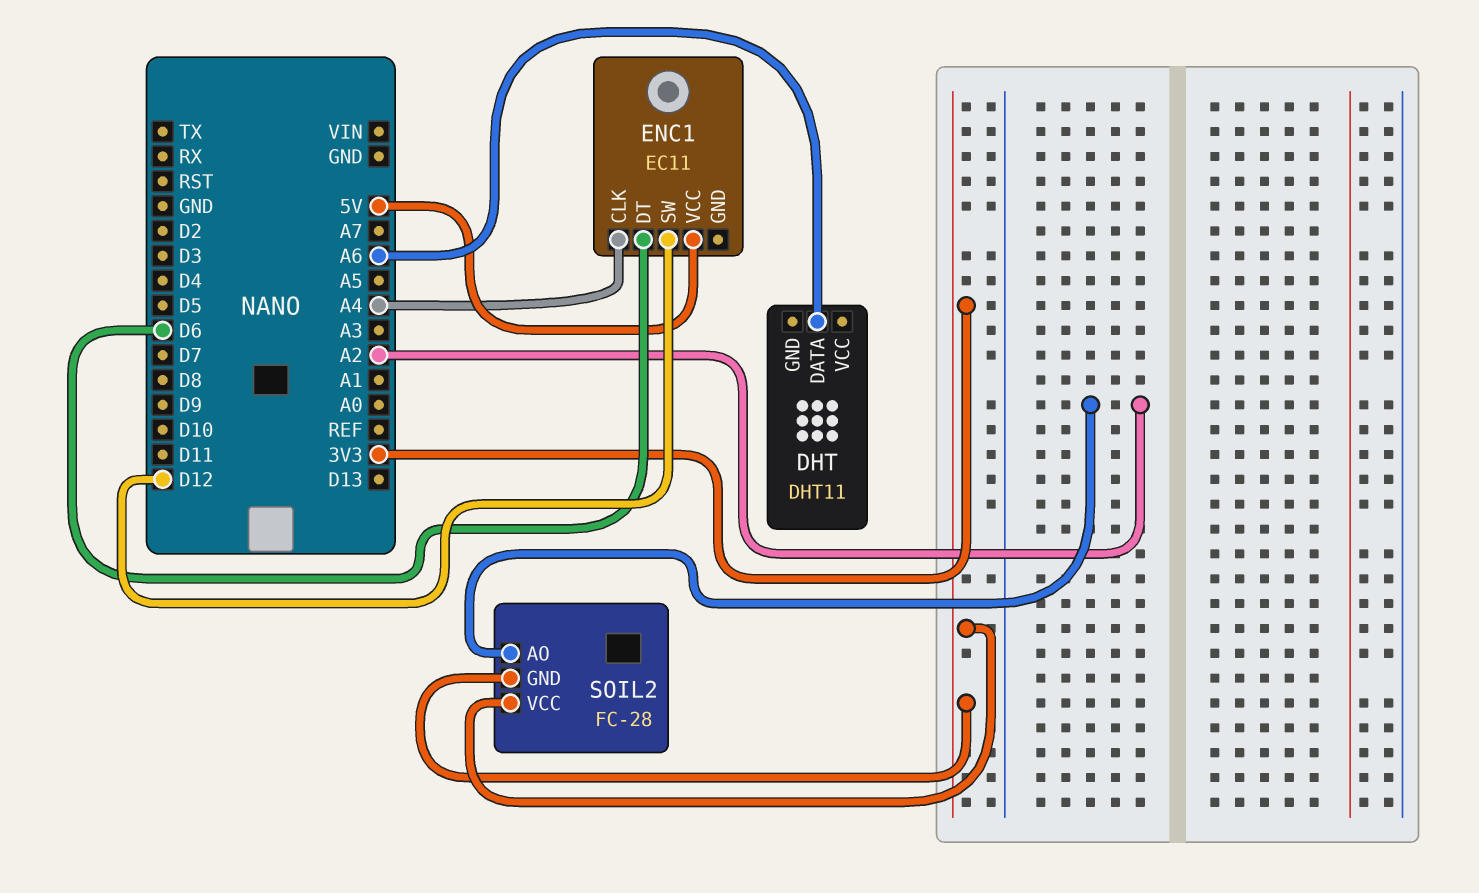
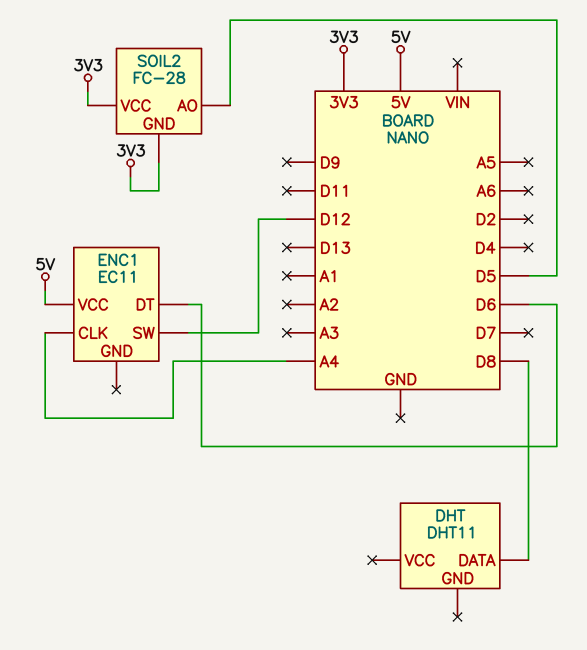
DHT pin DATA: A6 -> D8
SOIL2 pin AO: A2 -> D5

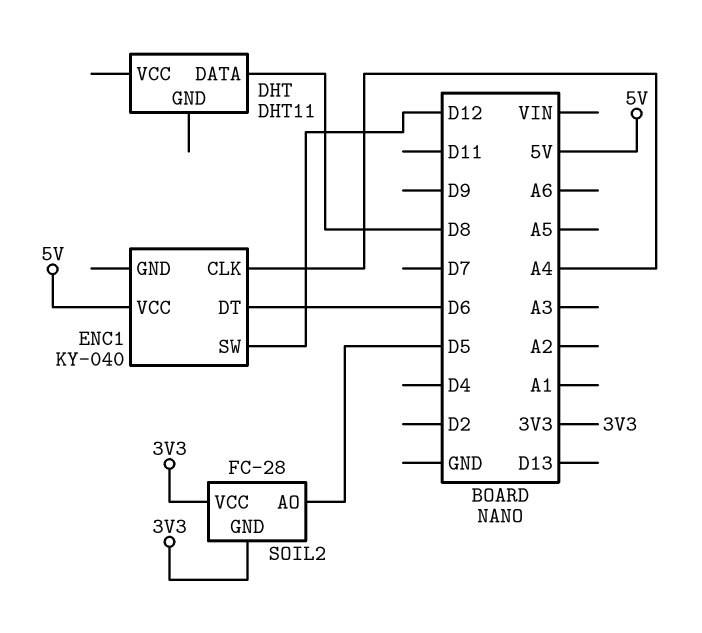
ENC1: EC11 -> KY-040

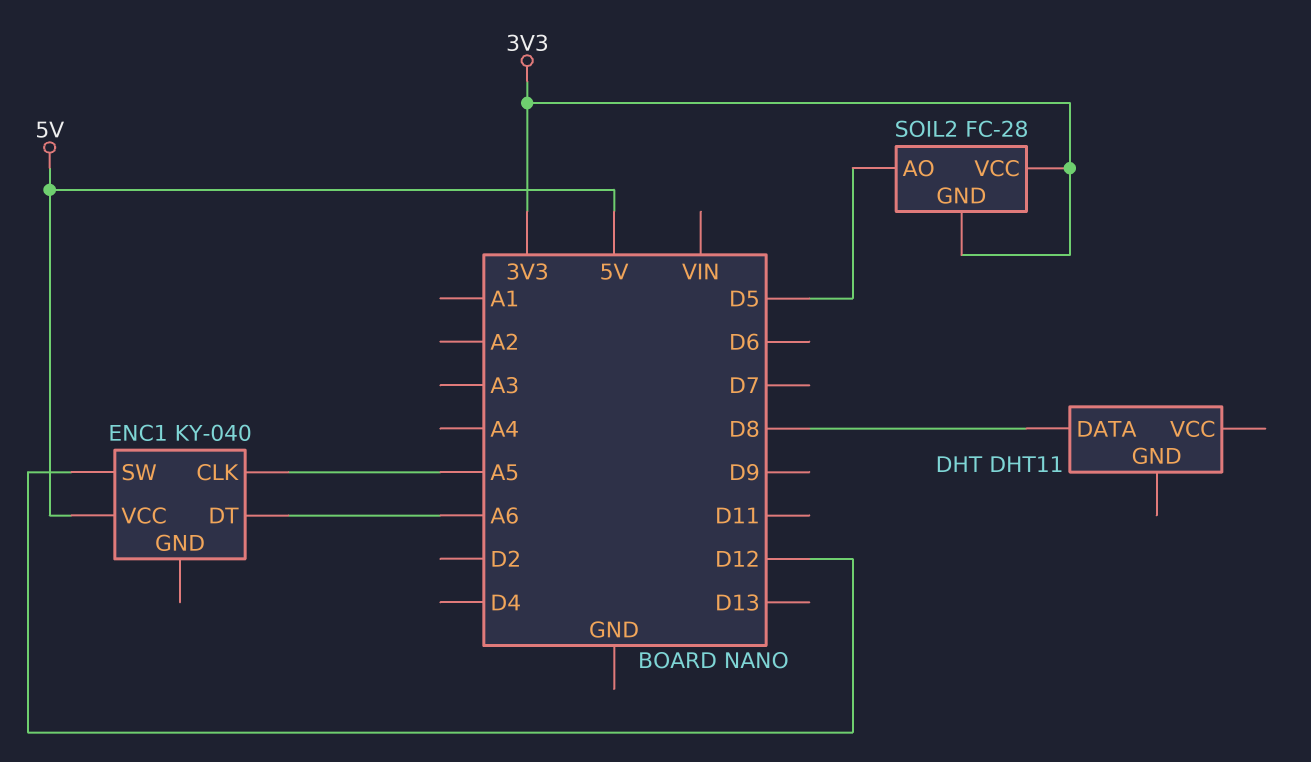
ENC1 pin CLK: A4 -> A5
ENC1 pin DT: D6 -> A6

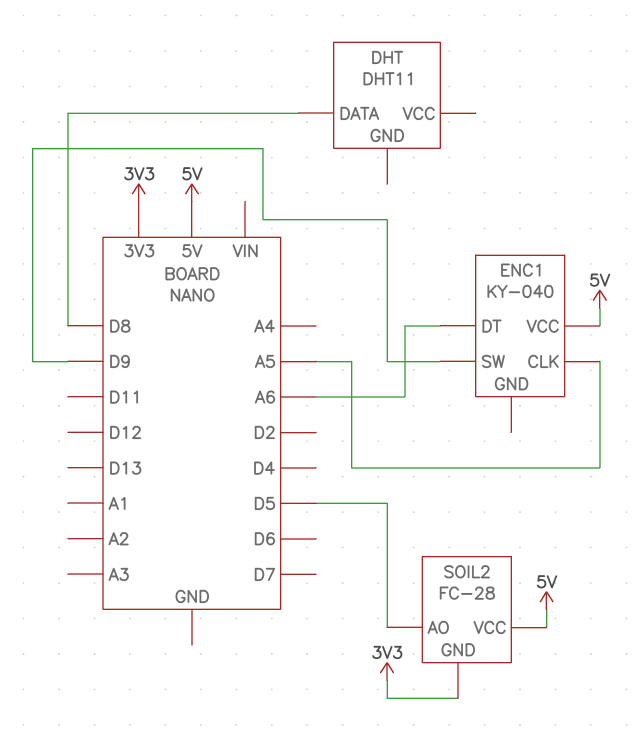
ENC1 pin SW: D12 -> D9
SOIL2 pin VCC: 3V3 -> 5V

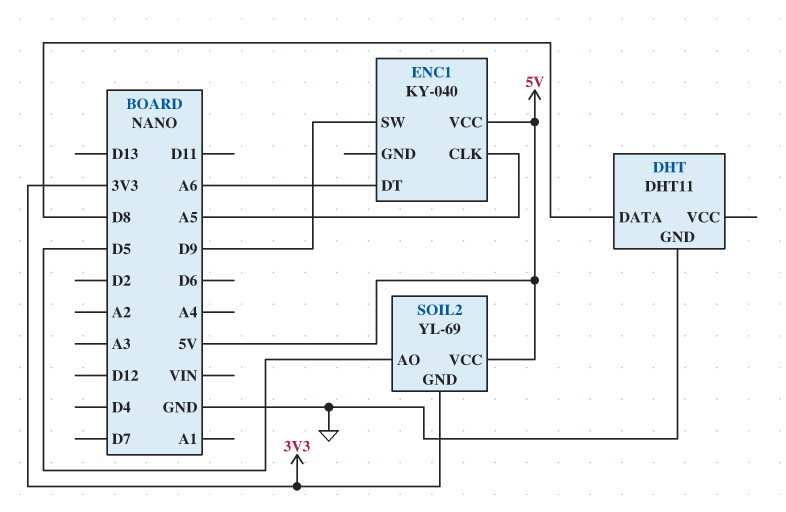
DHT pin GND: none -> GND
SOIL2: FC-28 -> YL-69

